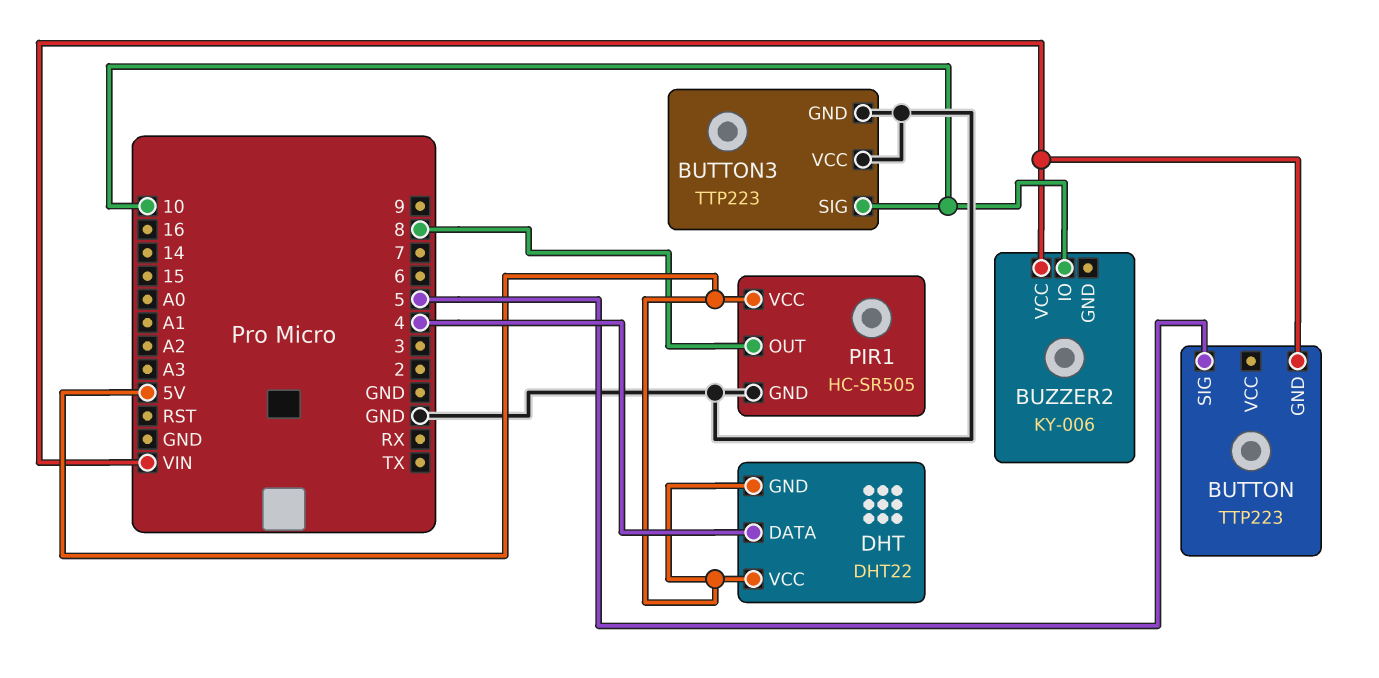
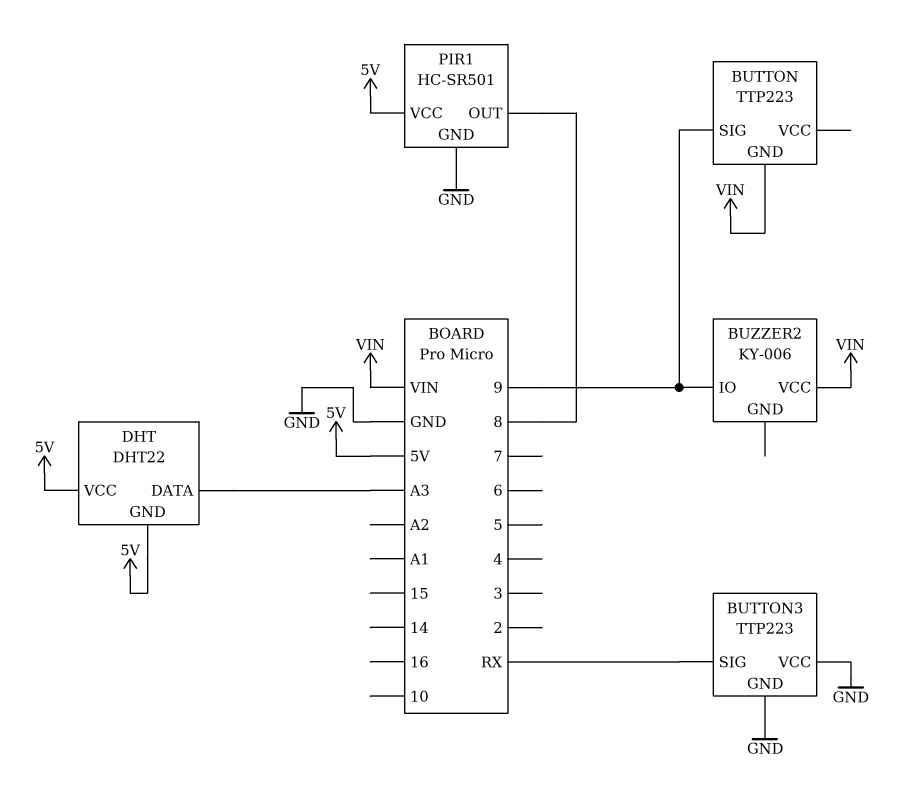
BUTTON pin SIG: 5 -> 9
BUTTON3 pin SIG: 10 -> RX
BUZZER2 pin IO: 10 -> 9
DHT pin DATA: 4 -> A3
PIR1: HC-SR505 -> HC-SR501

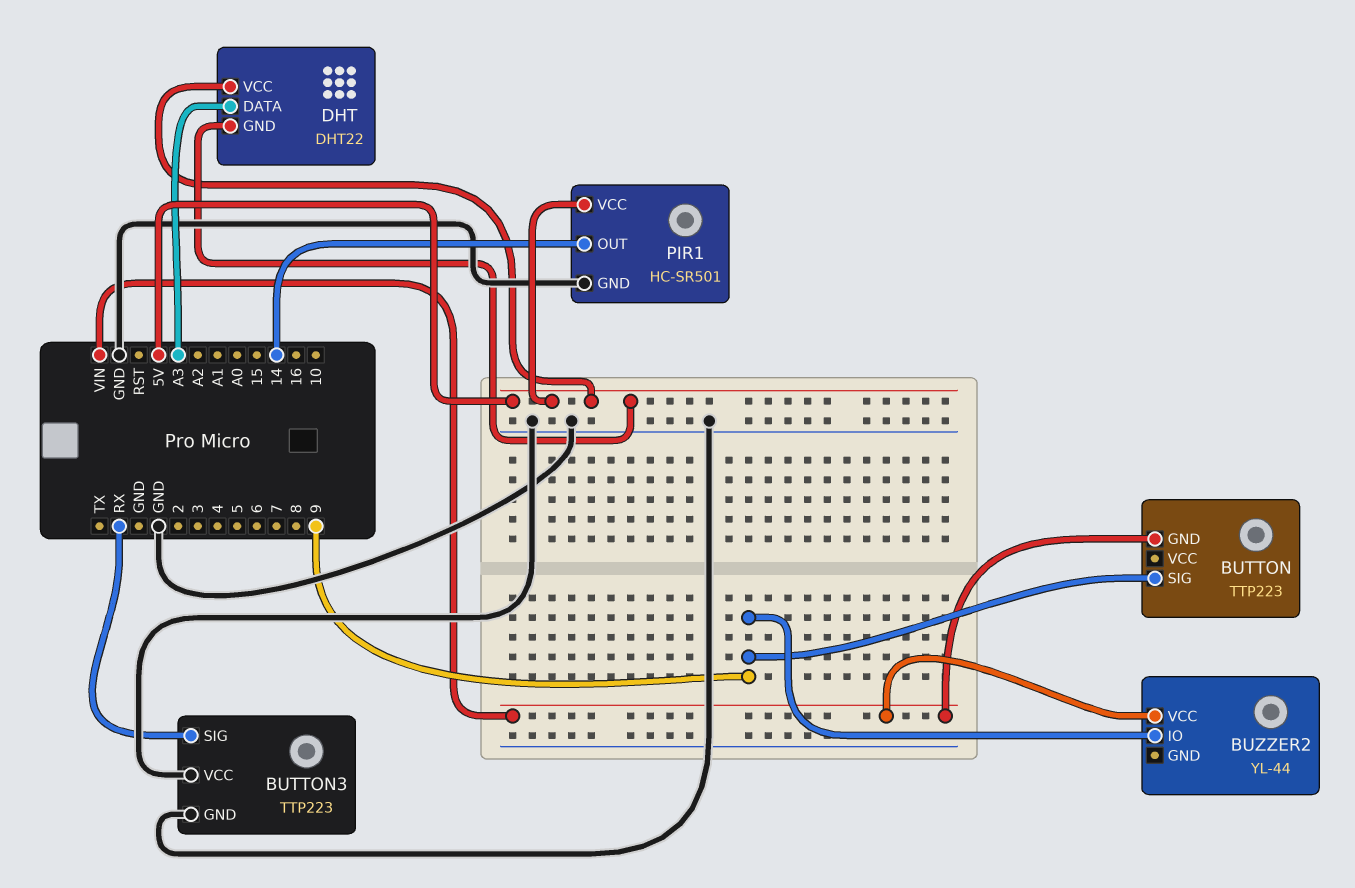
BUZZER2: KY-006 -> YL-44
PIR1 pin OUT: 8 -> 14

